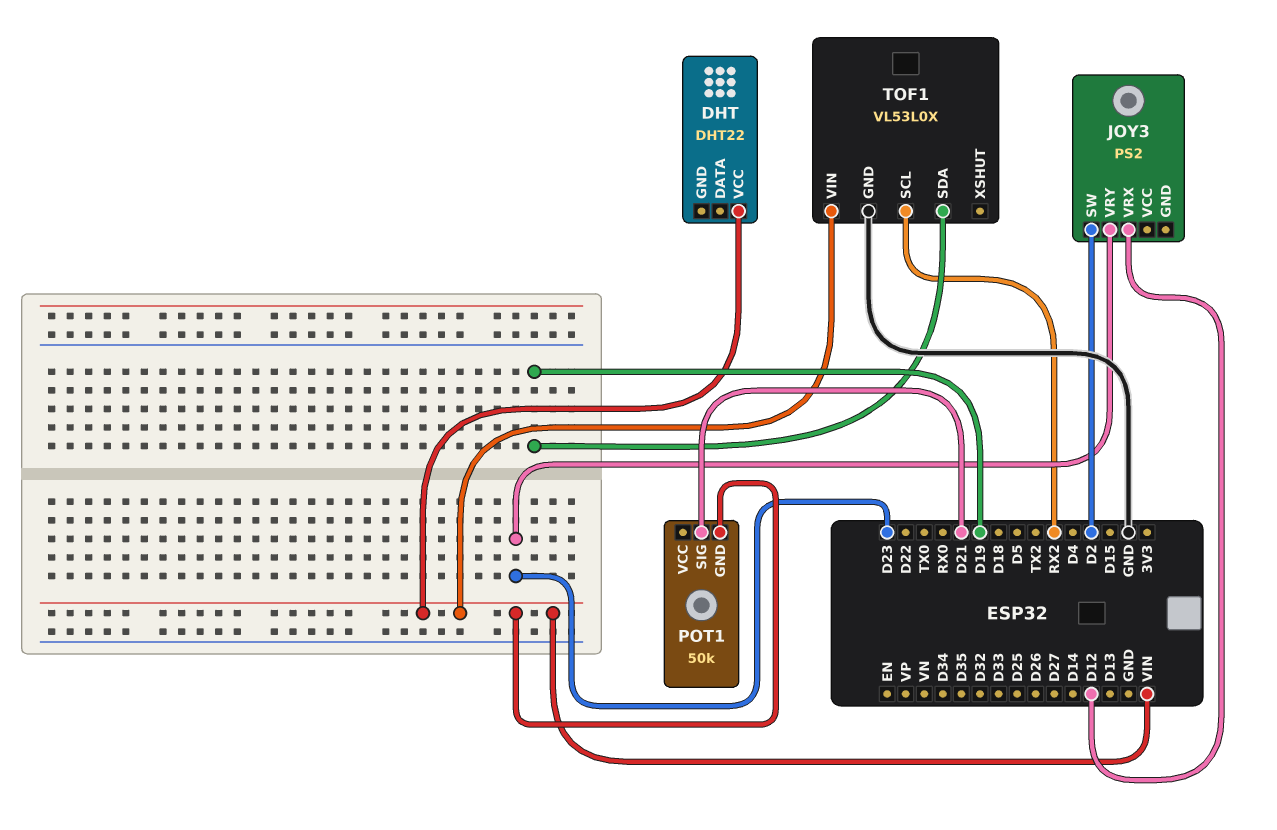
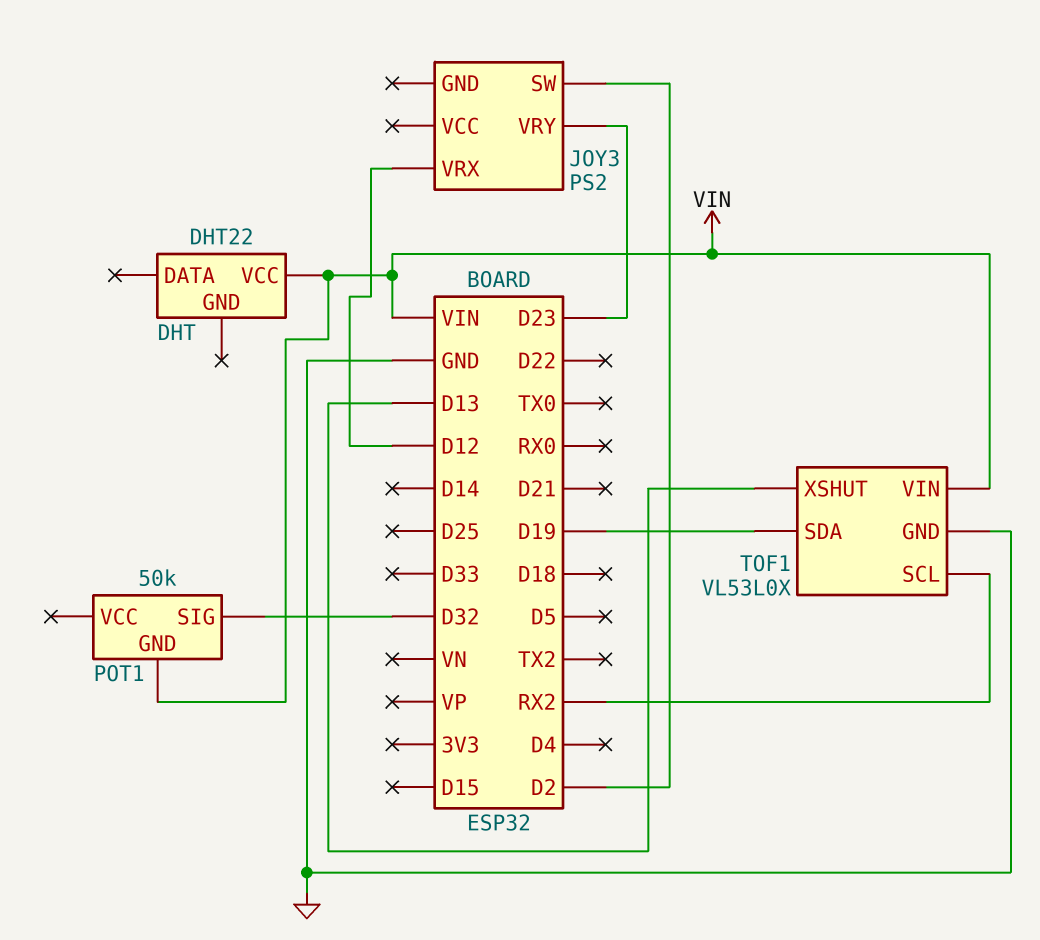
POT1 pin SIG: D21 -> D32
TOF1 pin XSHUT: none -> D13

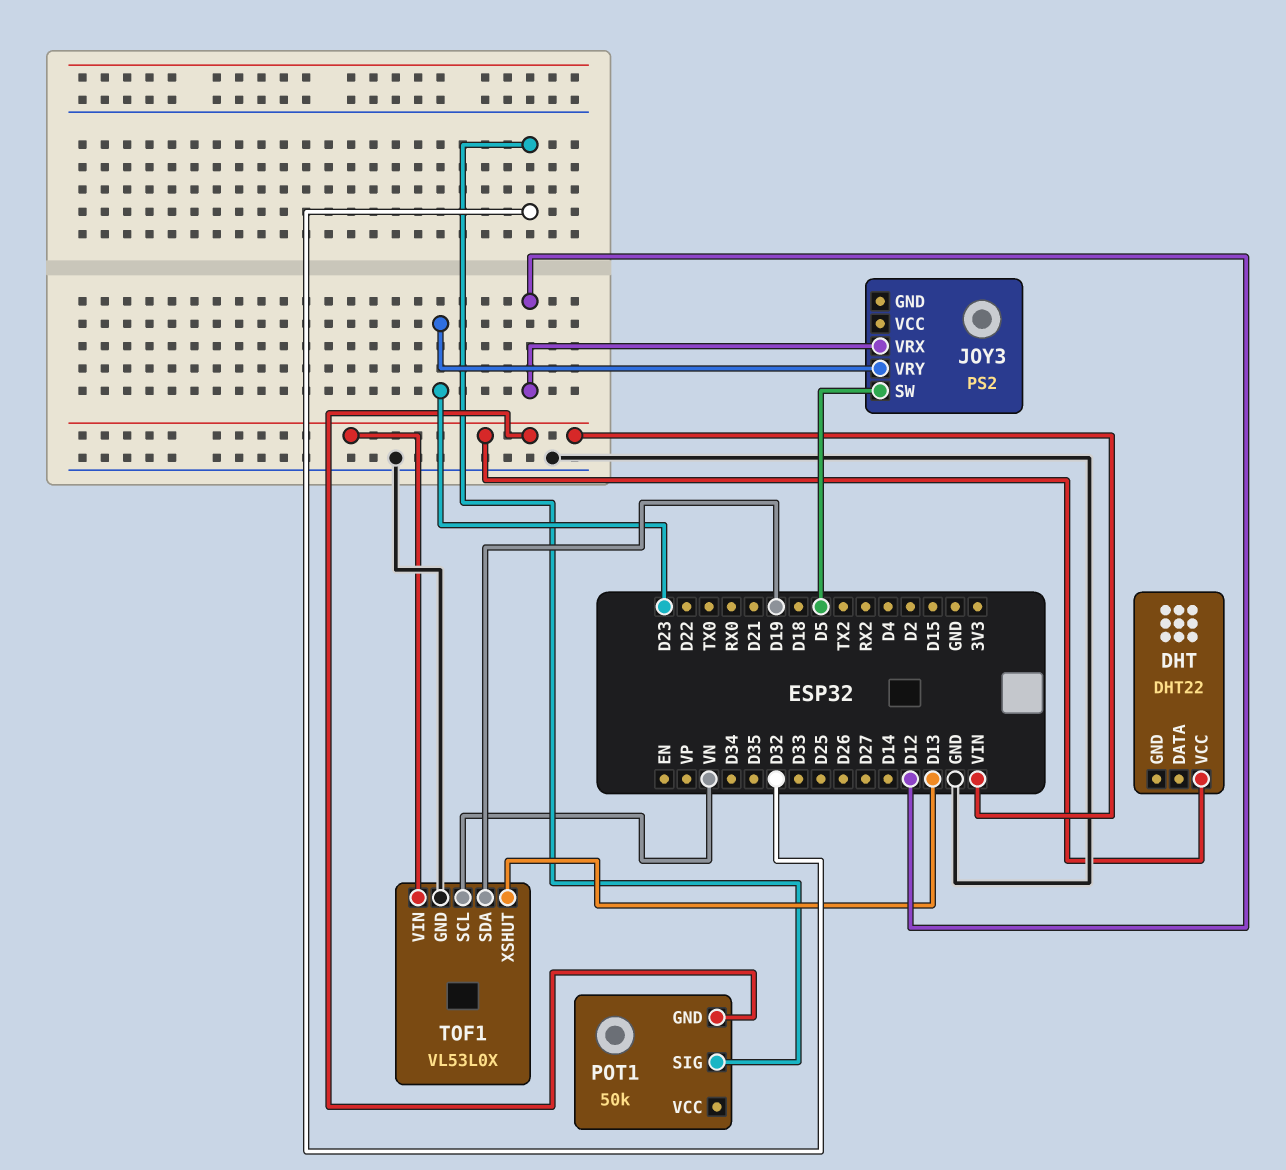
JOY3 pin SW: D2 -> D5
TOF1 pin SCL: RX2 -> VN

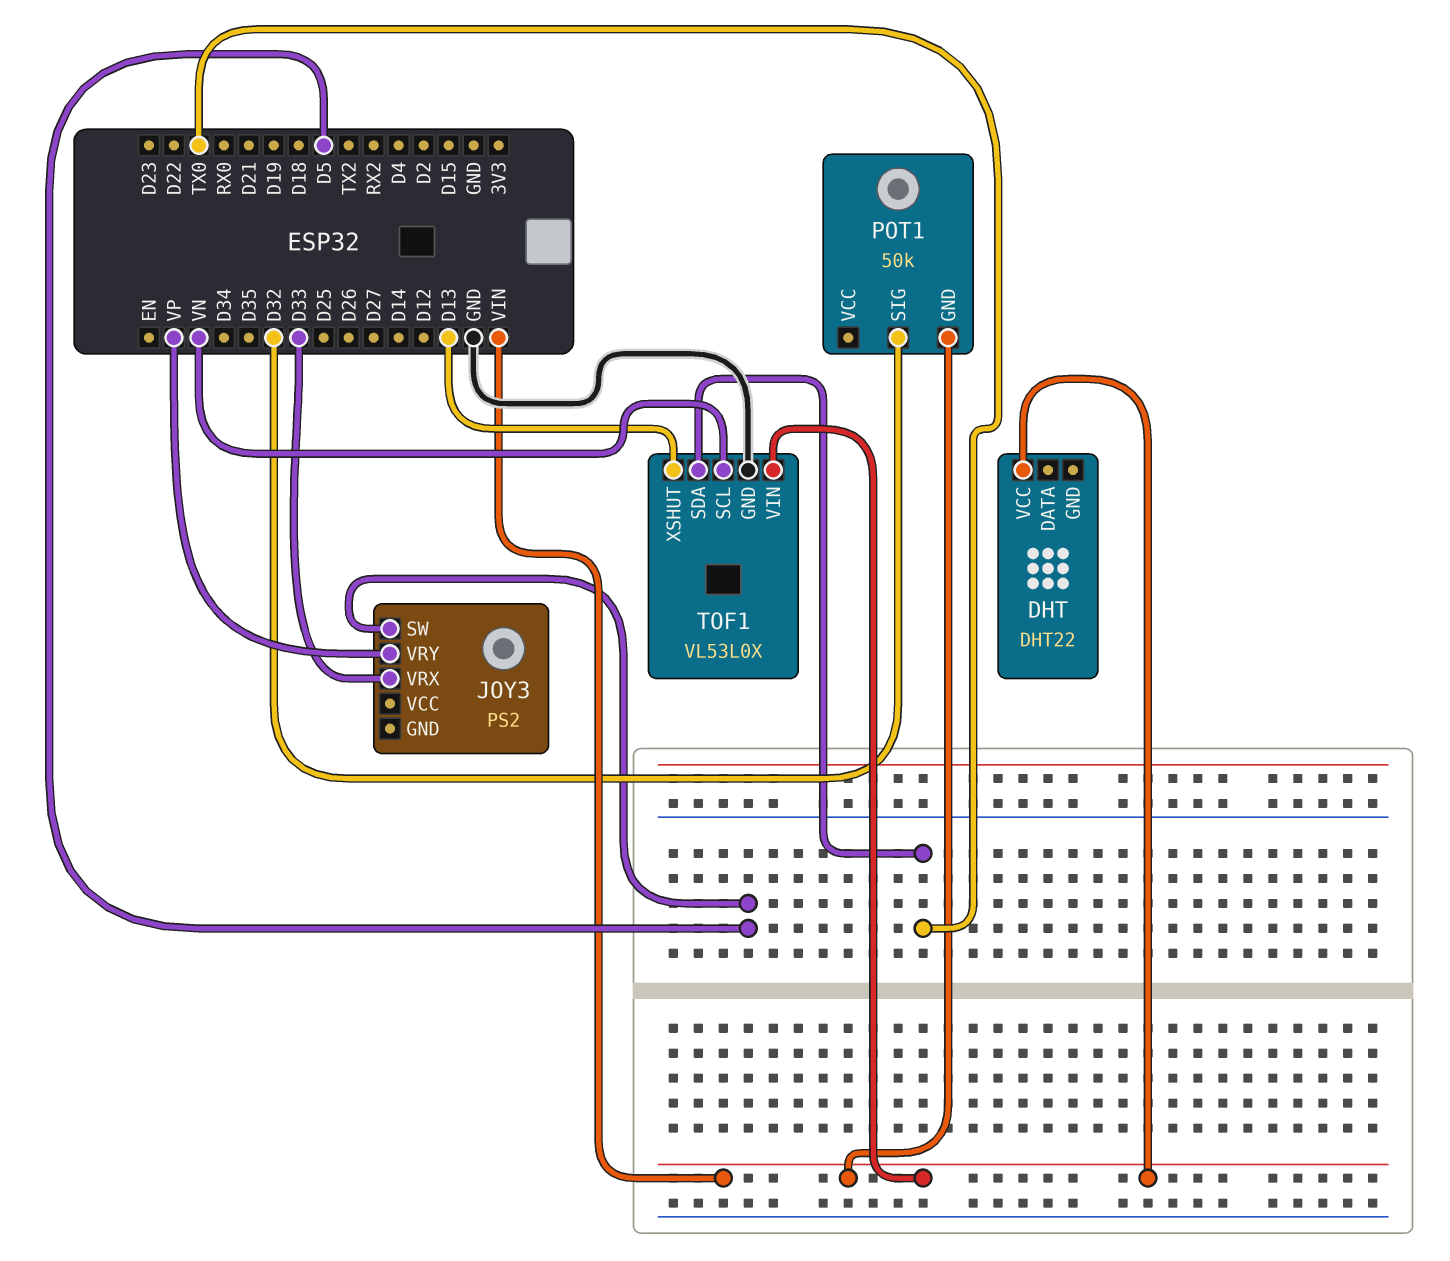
JOY3 pin VRX: D12 -> D33
JOY3 pin VRY: D23 -> VP
TOF1 pin SDA: D19 -> TX0

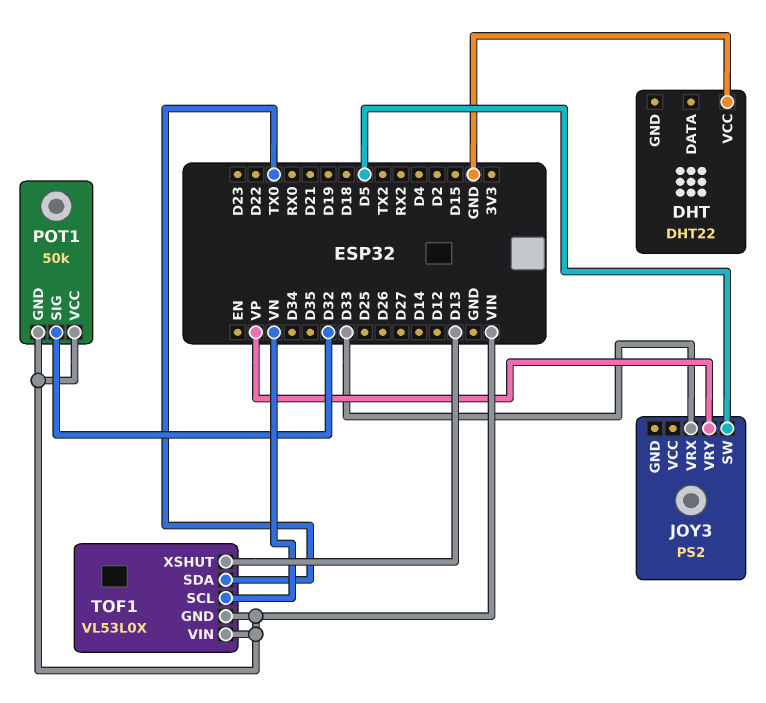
DHT pin VCC: VIN -> GND
POT1 pin VCC: none -> VIN
TOF1 pin GND: GND -> VIN

